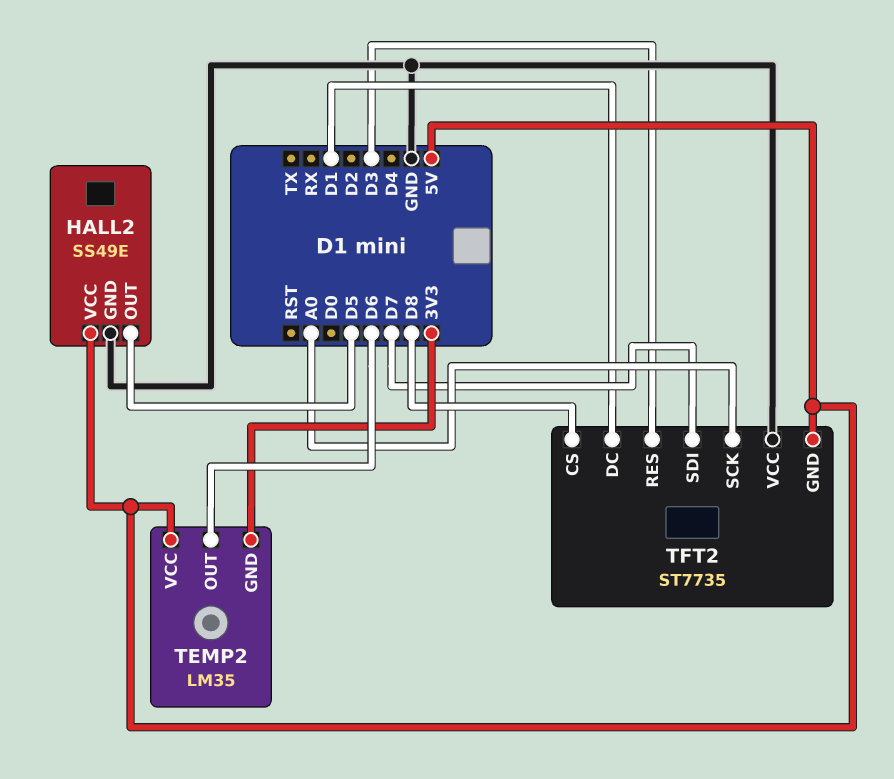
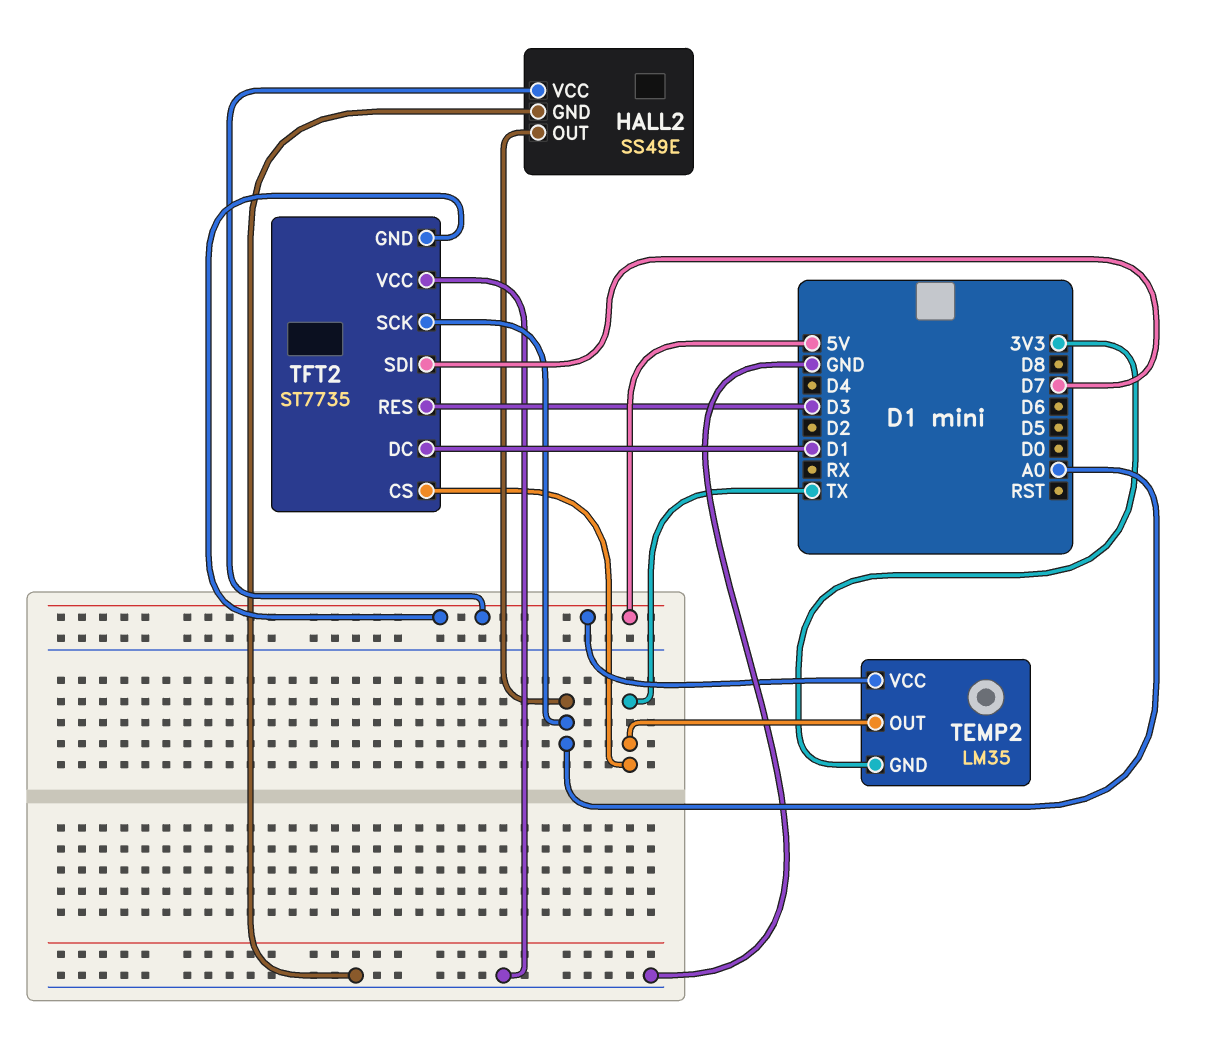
HALL2 pin OUT: D5 -> A0
TEMP2 pin OUT: D6 -> TX
TFT2 pin CS: D8 -> TX

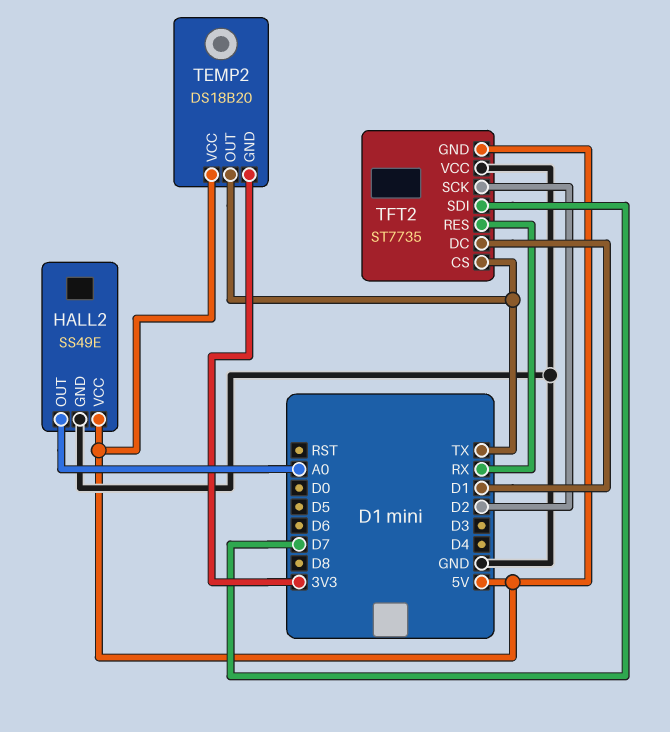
TEMP2: LM35 -> DS18B20
TFT2 pin RES: D3 -> RX
TFT2 pin SCK: A0 -> D2

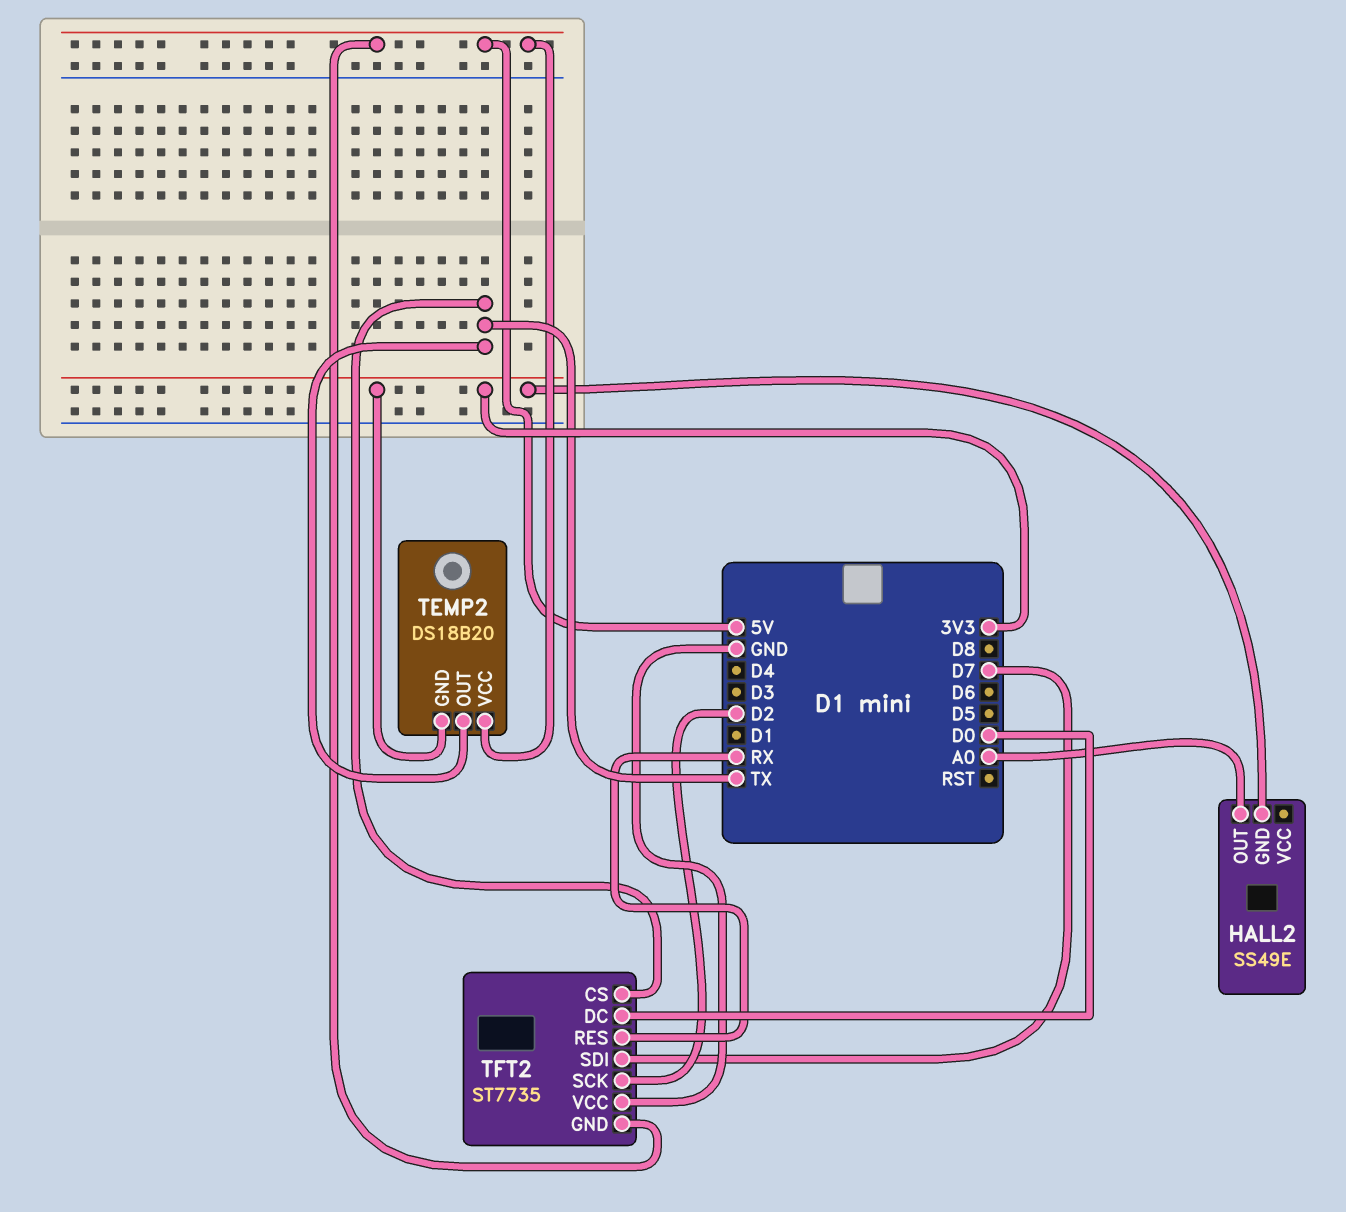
HALL2 pin GND: GND -> 3V3
HALL2 pin VCC: 5V -> none
TFT2 pin DC: D1 -> D0

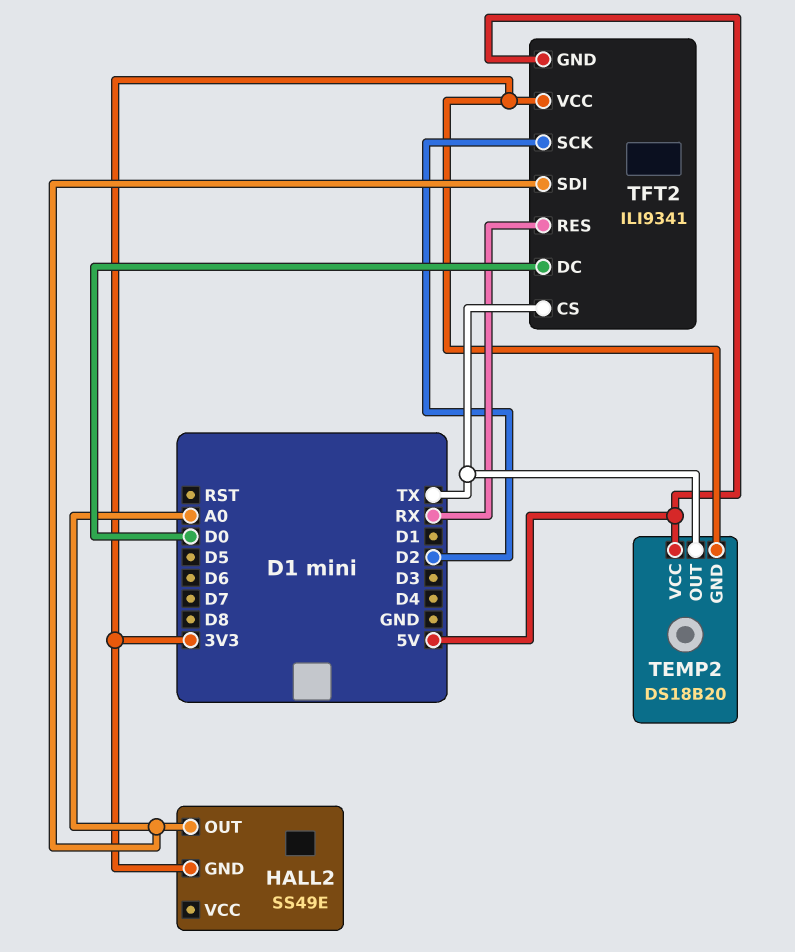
TFT2: ST7735 -> ILI9341
TFT2 pin SDI: D7 -> A0
TFT2 pin VCC: GND -> 3V3

